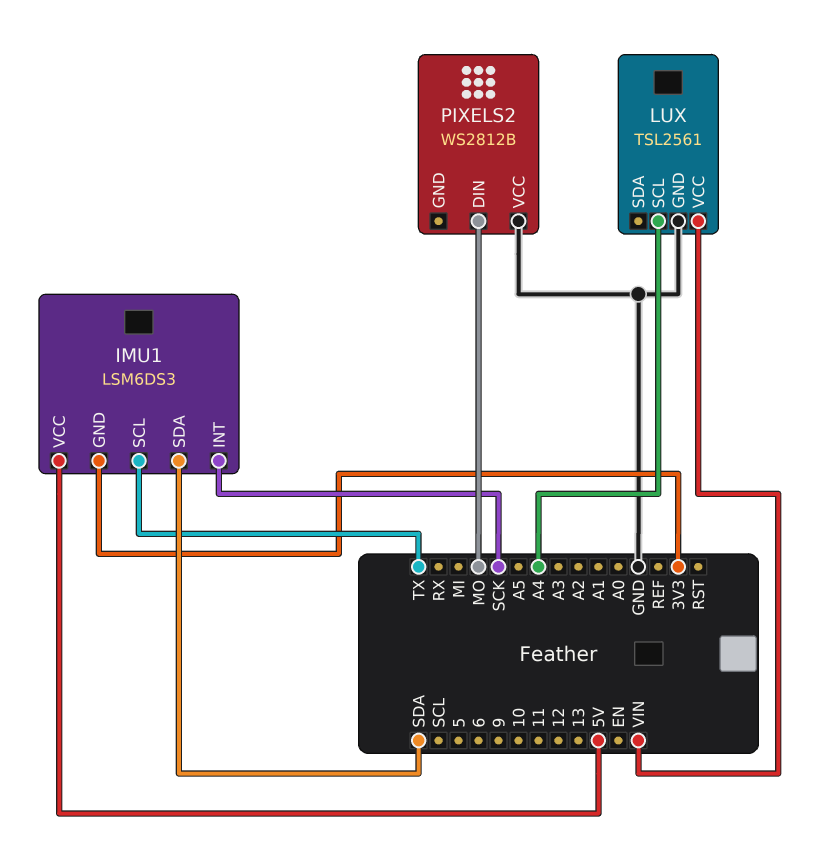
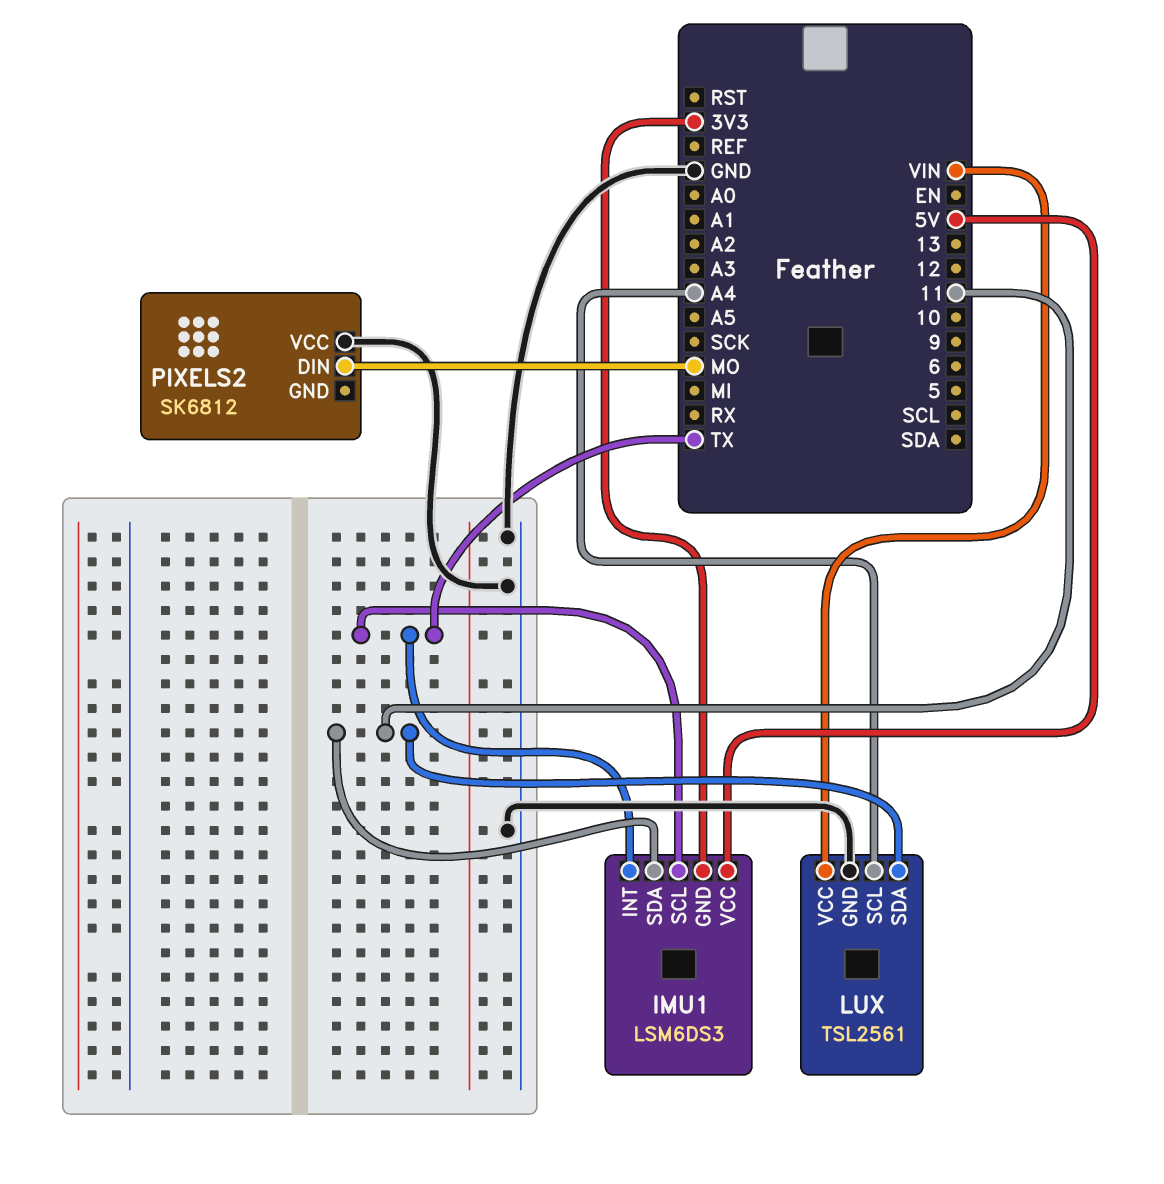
IMU1 pin INT: SCK -> TX
IMU1 pin SDA: SDA -> 11
LUX pin SDA: none -> 11
PIXELS2: WS2812B -> SK6812

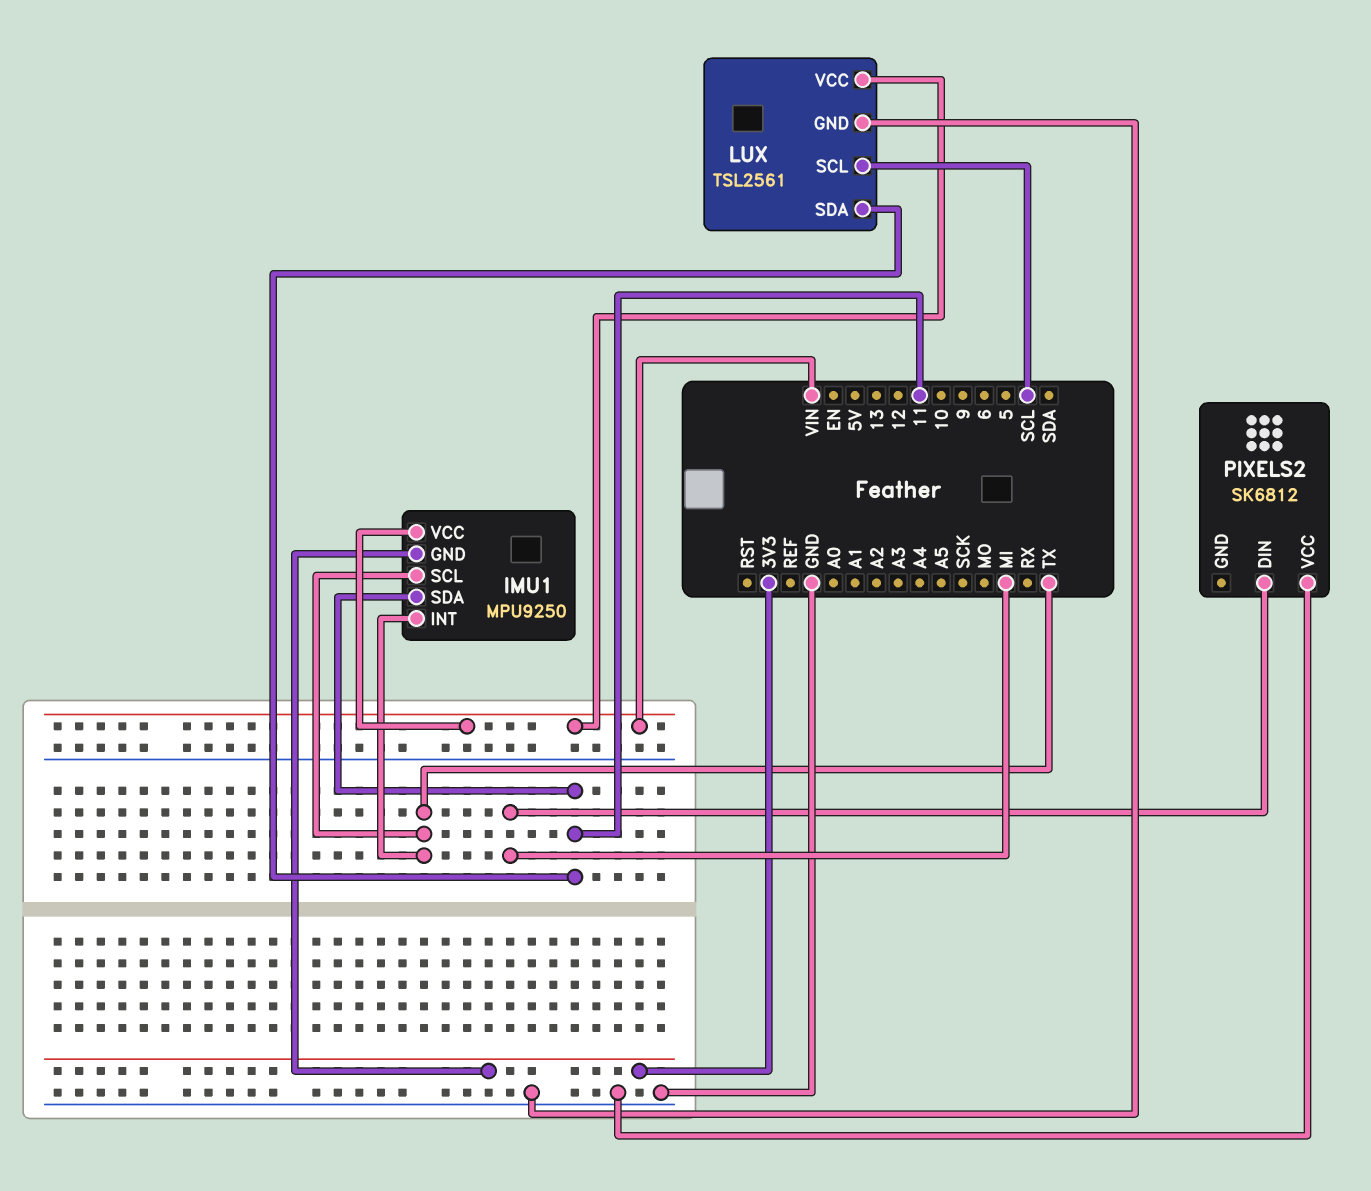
IMU1: LSM6DS3 -> MPU9250
IMU1 pin VCC: 5V -> VIN
LUX pin SCL: A4 -> SCL
PIXELS2 pin DIN: MO -> MI

